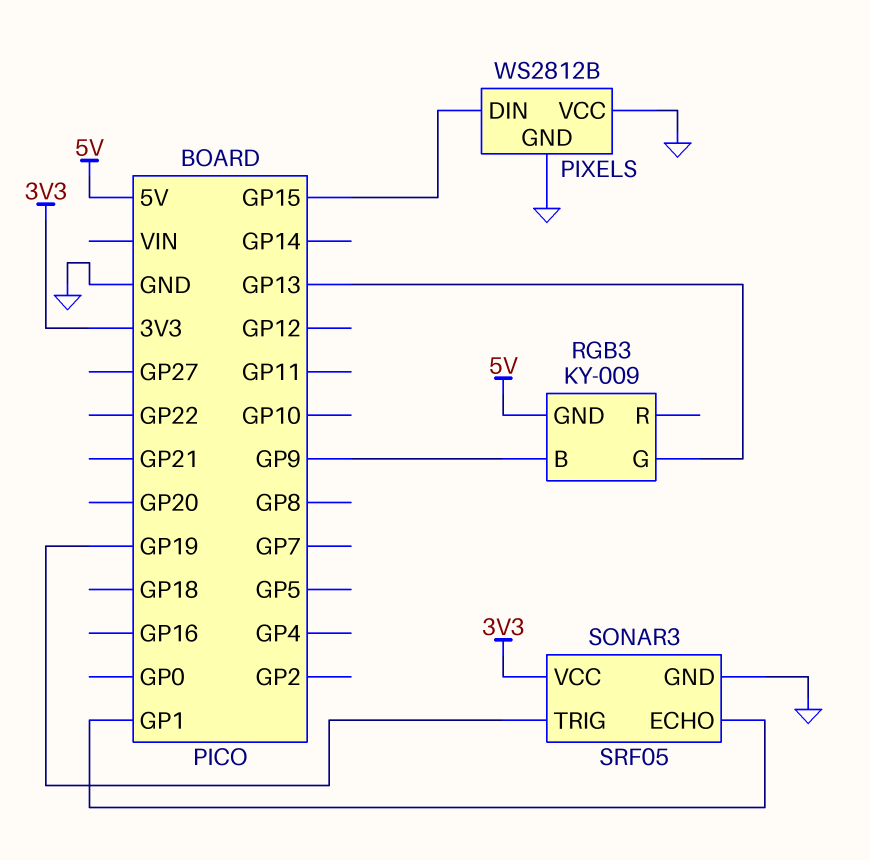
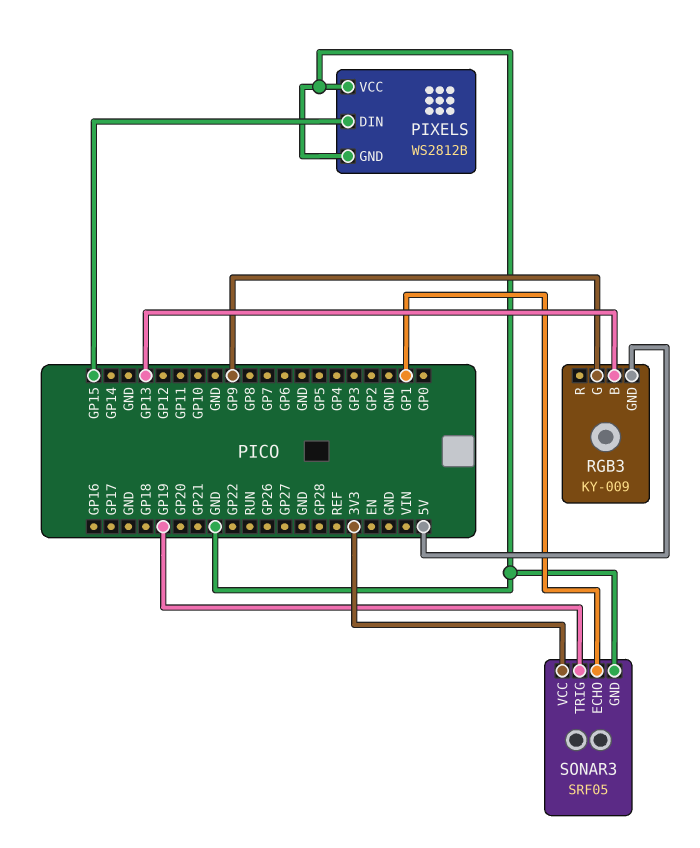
RGB3 pin B: GP9 -> GP13
RGB3 pin G: GP13 -> GP9

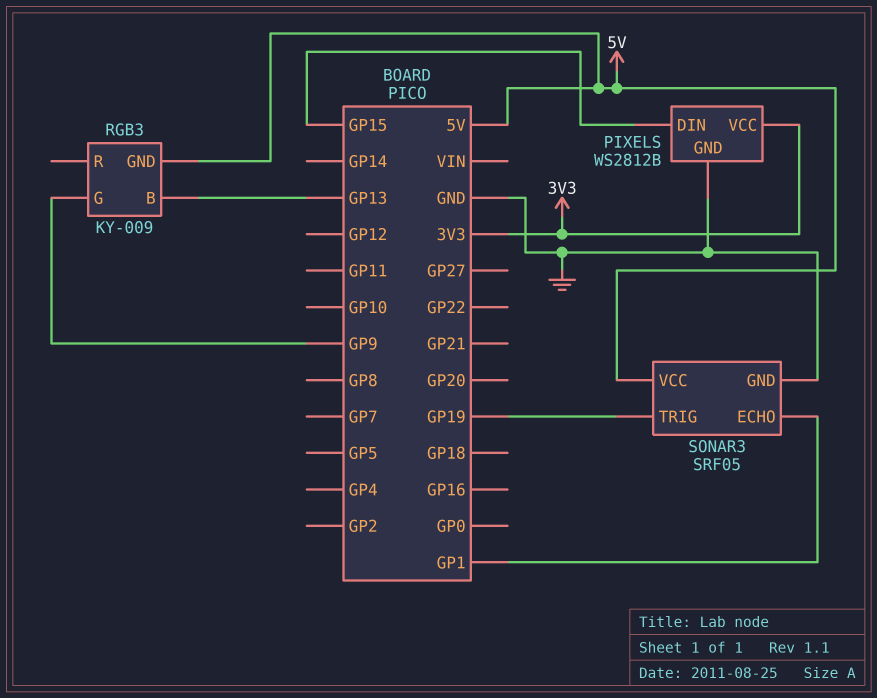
PIXELS pin VCC: GND -> 3V3
SONAR3 pin VCC: 3V3 -> 5V

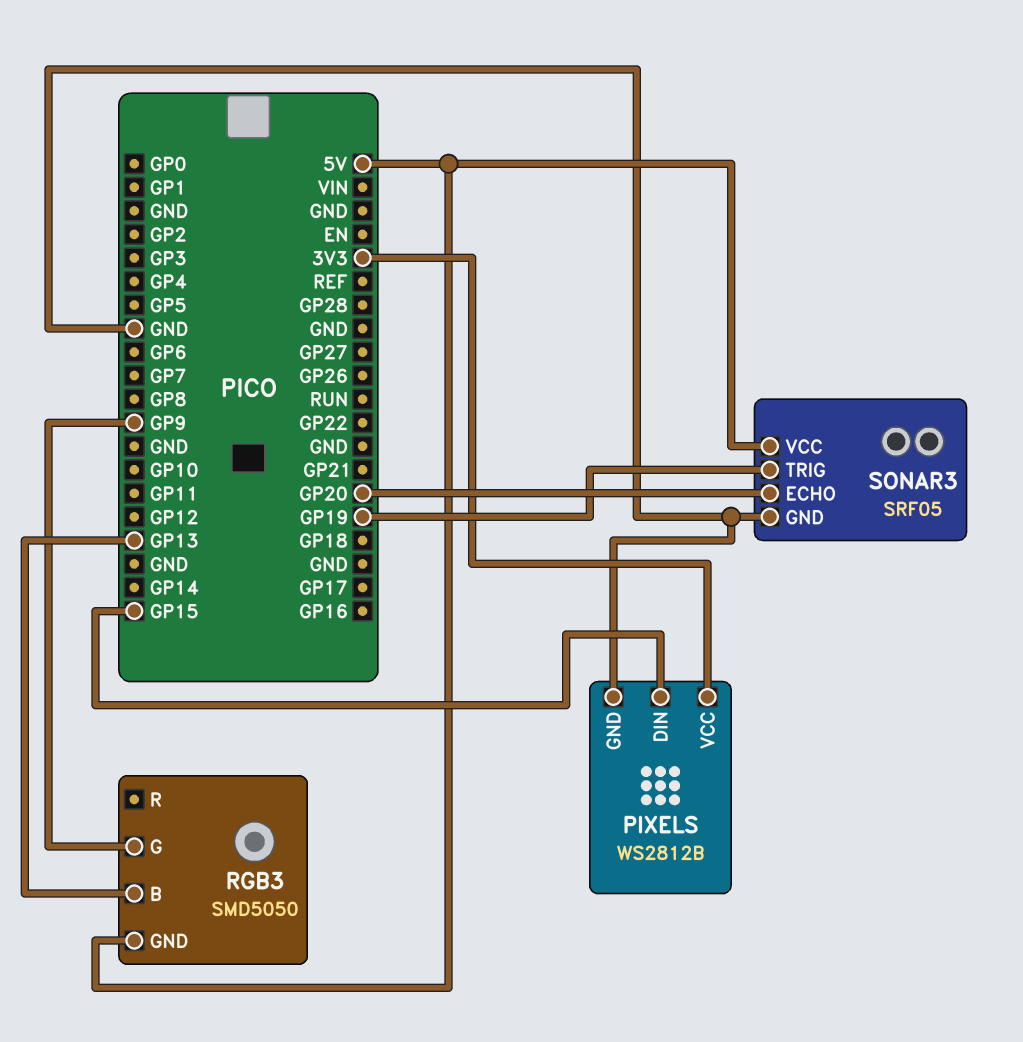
RGB3: KY-009 -> SMD5050
SONAR3 pin ECHO: GP1 -> GP20

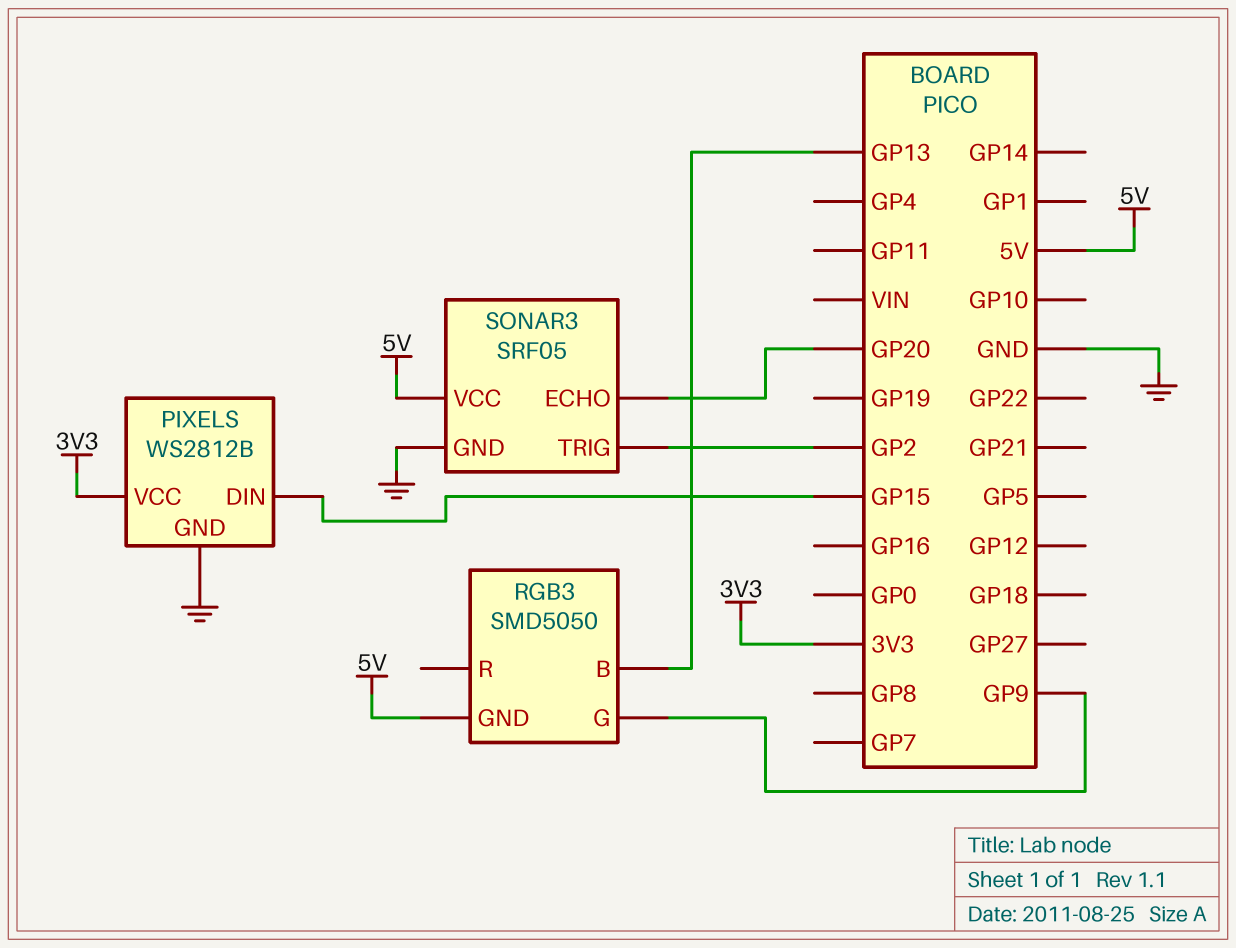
SONAR3 pin TRIG: GP19 -> GP2

